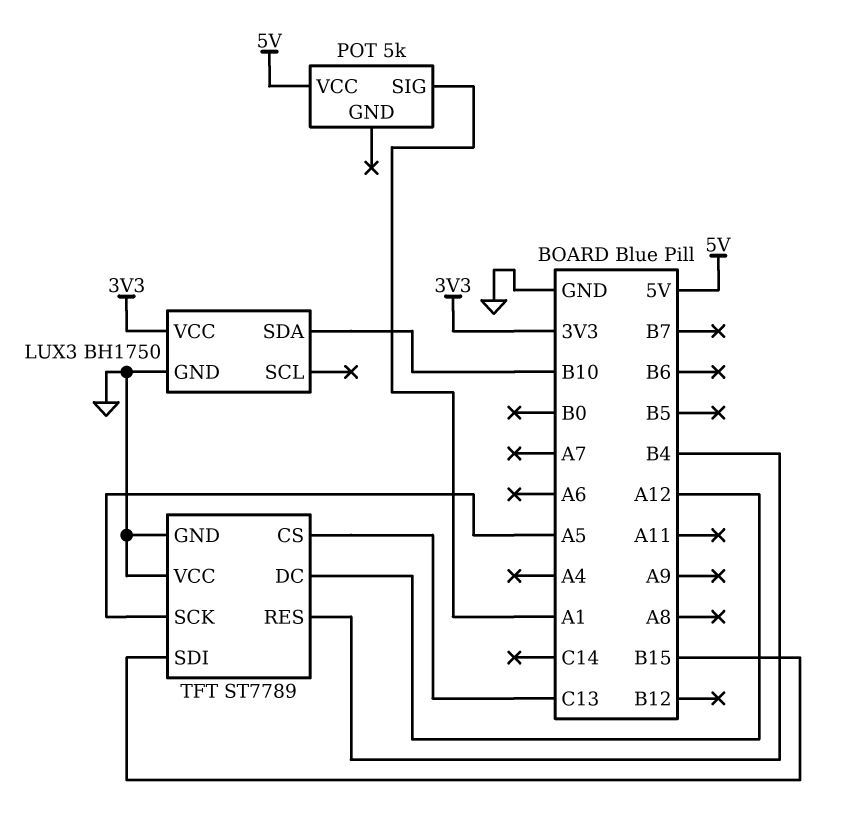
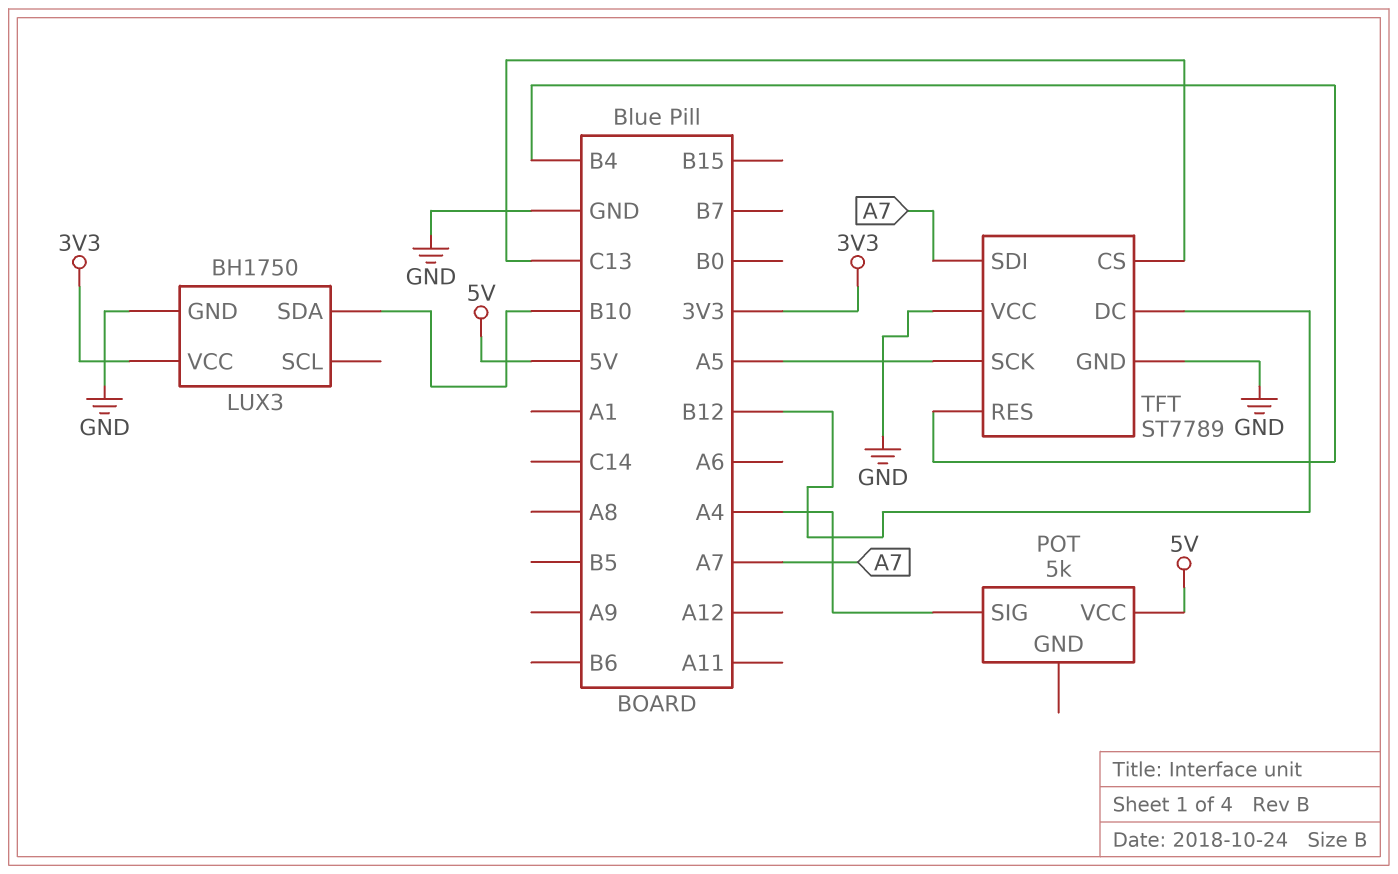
POT pin SIG: A1 -> A4
TFT pin DC: A12 -> B12
TFT pin SDI: B15 -> A7

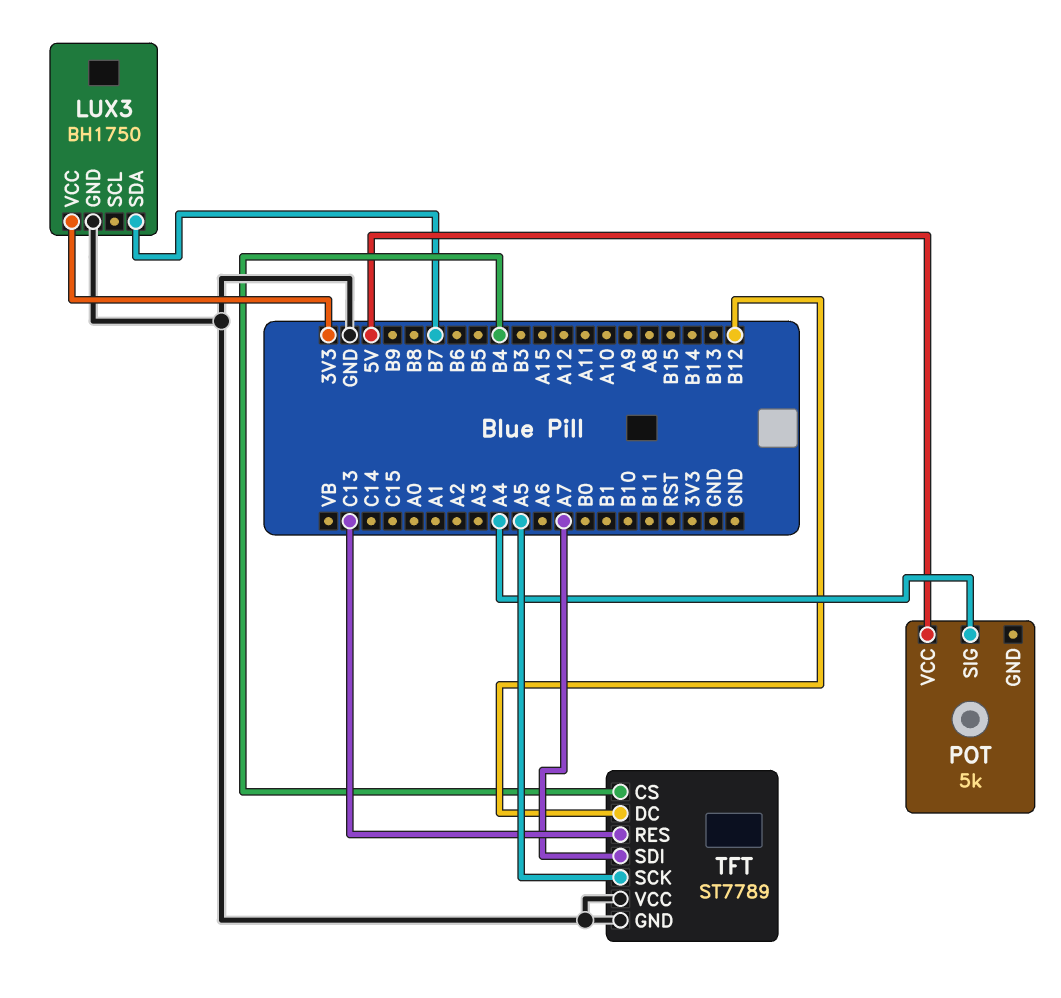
LUX3 pin SDA: B10 -> B7
TFT pin CS: C13 -> B4
TFT pin RES: B4 -> C13

